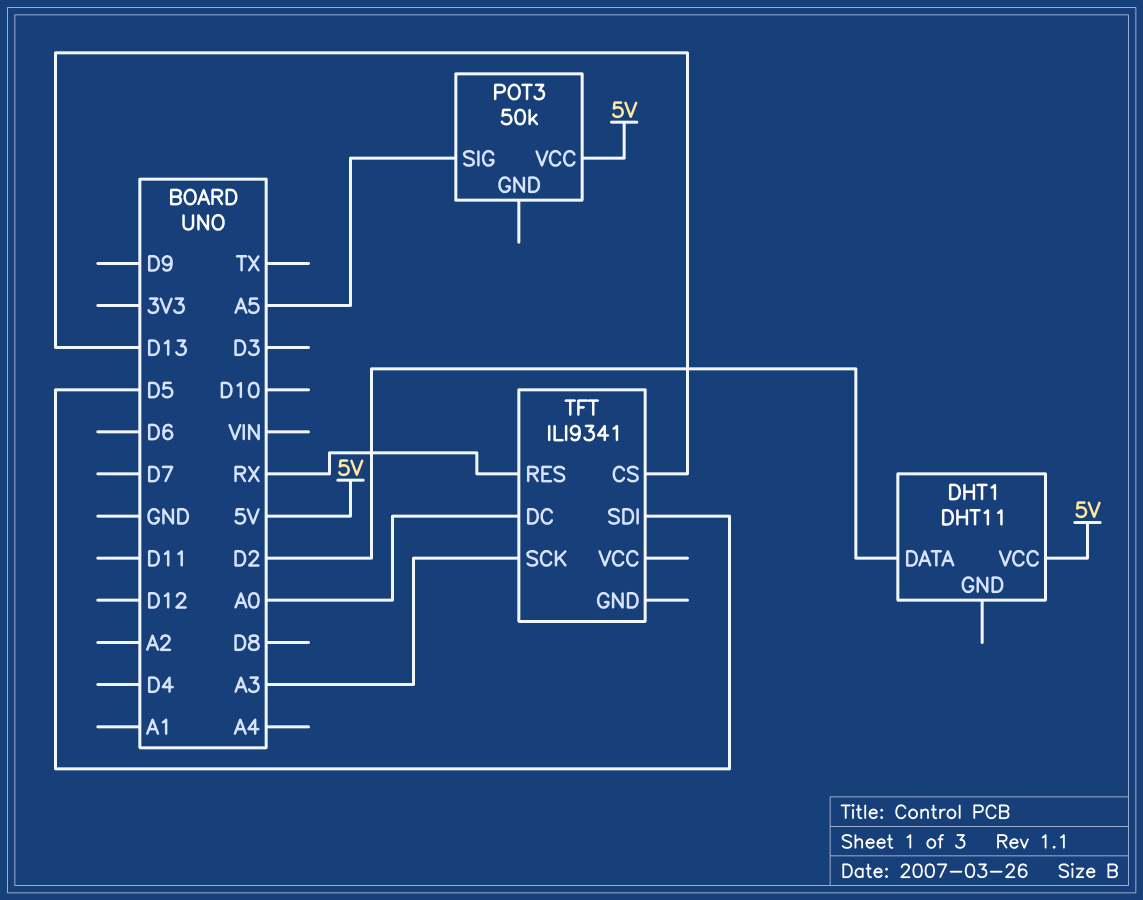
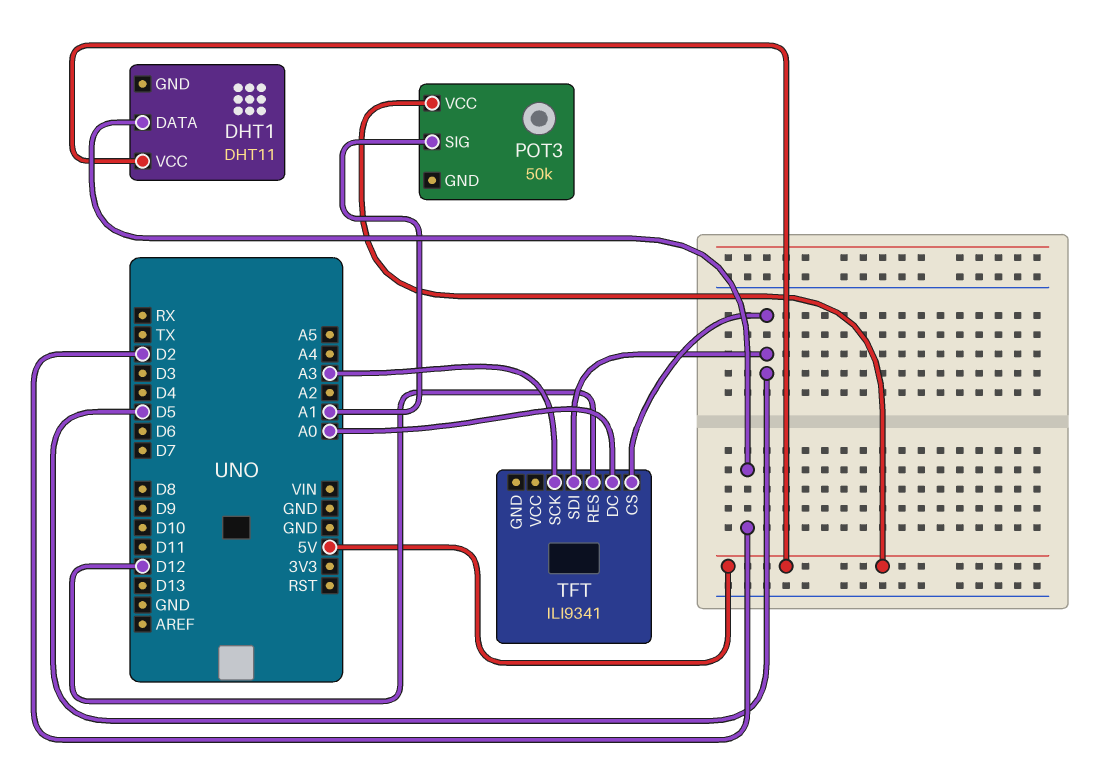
POT3 pin SIG: A5 -> A1
TFT pin CS: D13 -> D5
TFT pin RES: RX -> D12

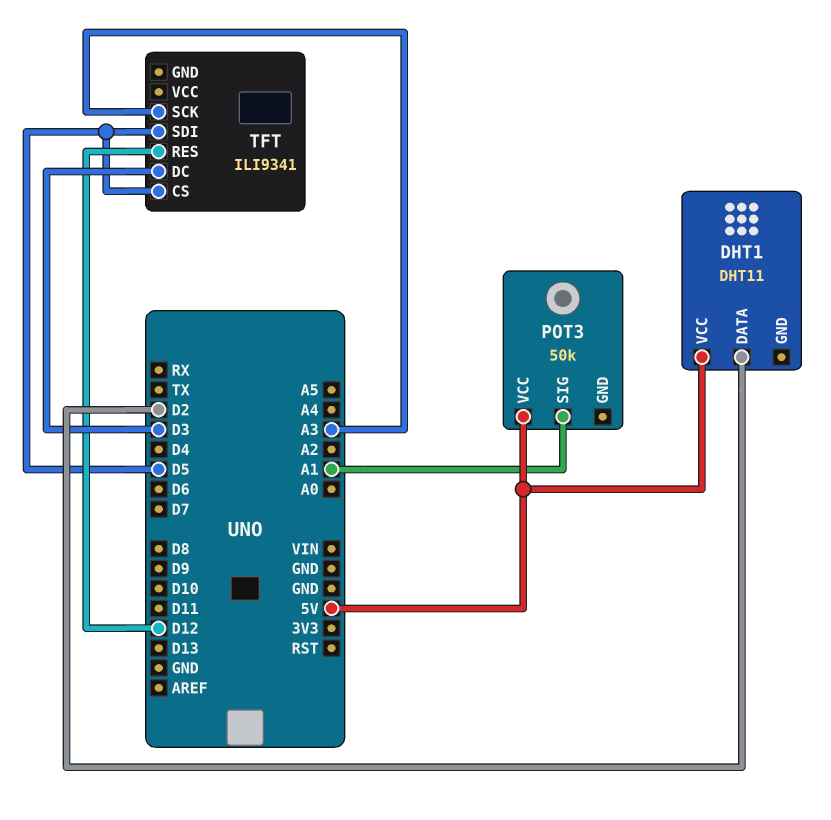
TFT pin DC: A0 -> D3

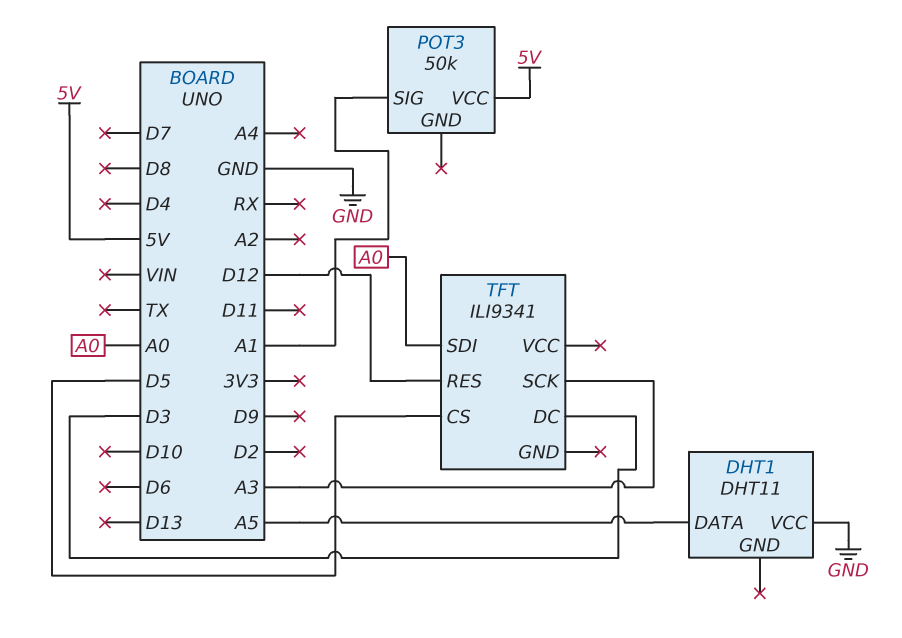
DHT1 pin DATA: D2 -> A5
DHT1 pin VCC: 5V -> GND
TFT pin SDI: D5 -> A0

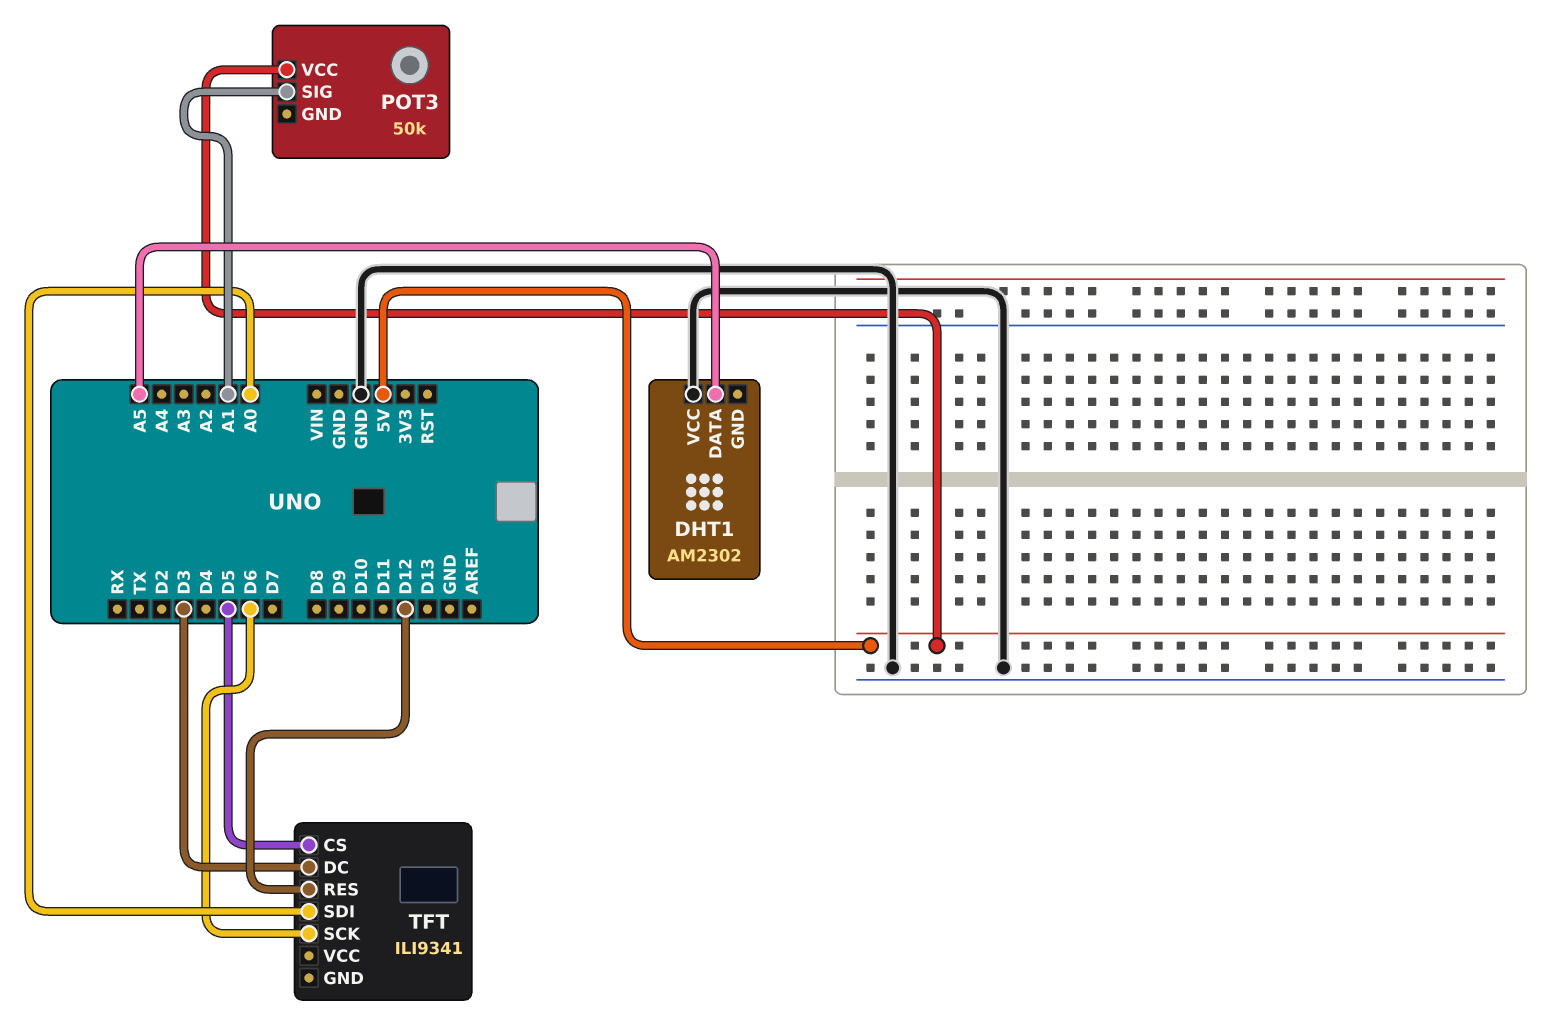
DHT1: DHT11 -> AM2302
TFT pin SCK: A3 -> D6

